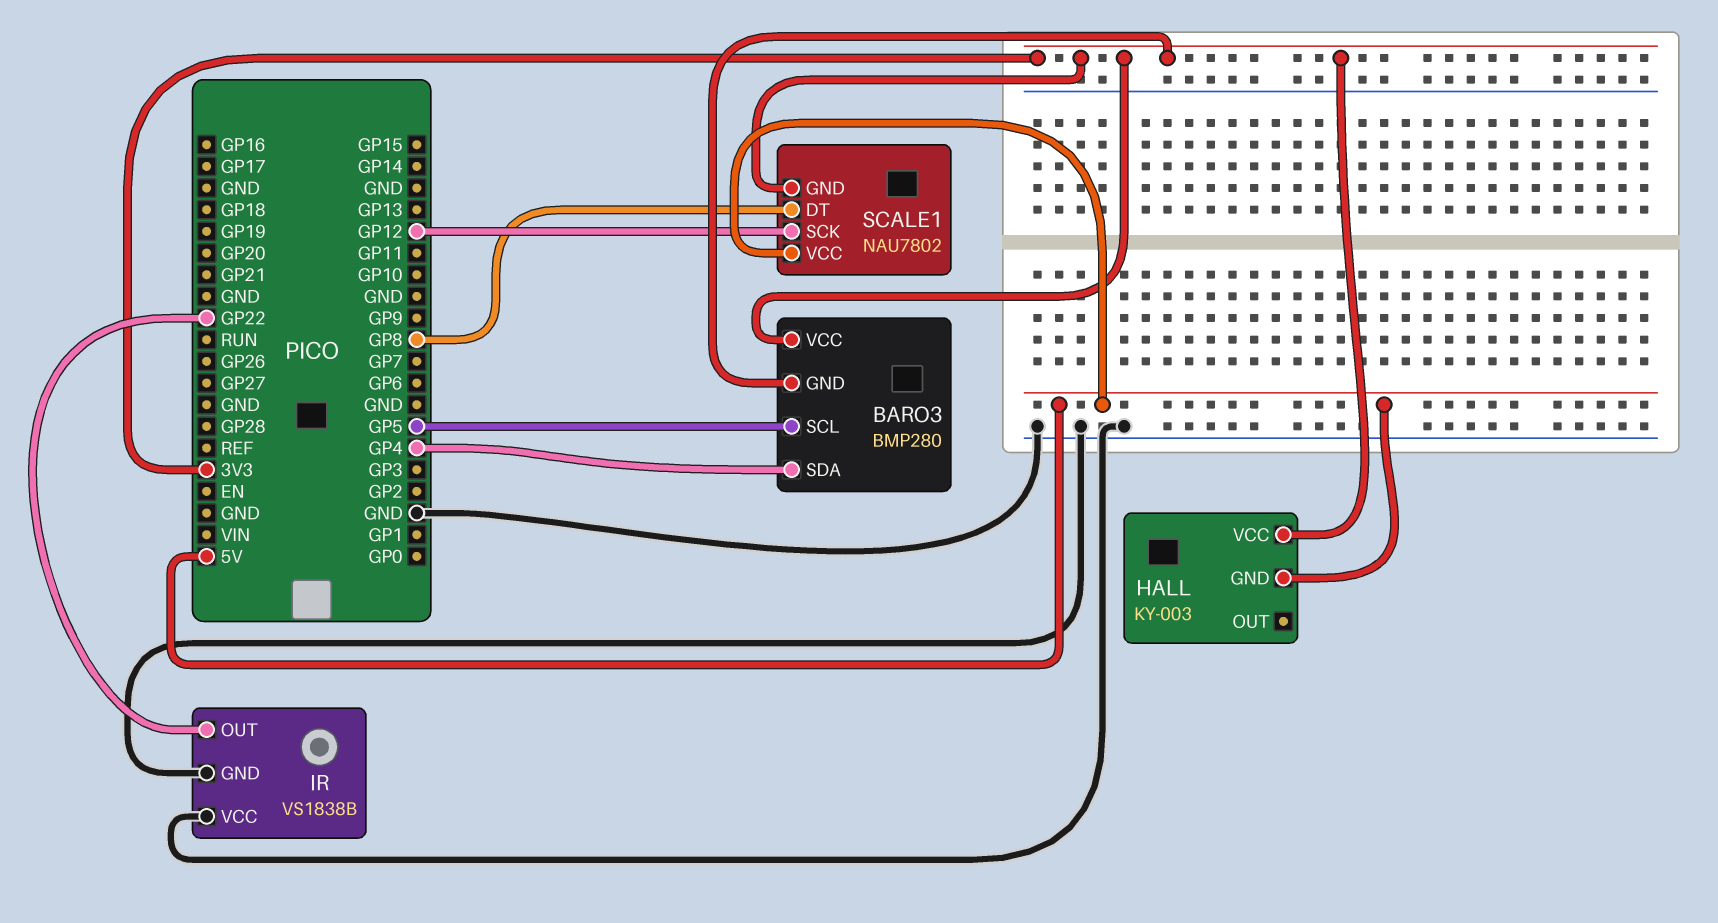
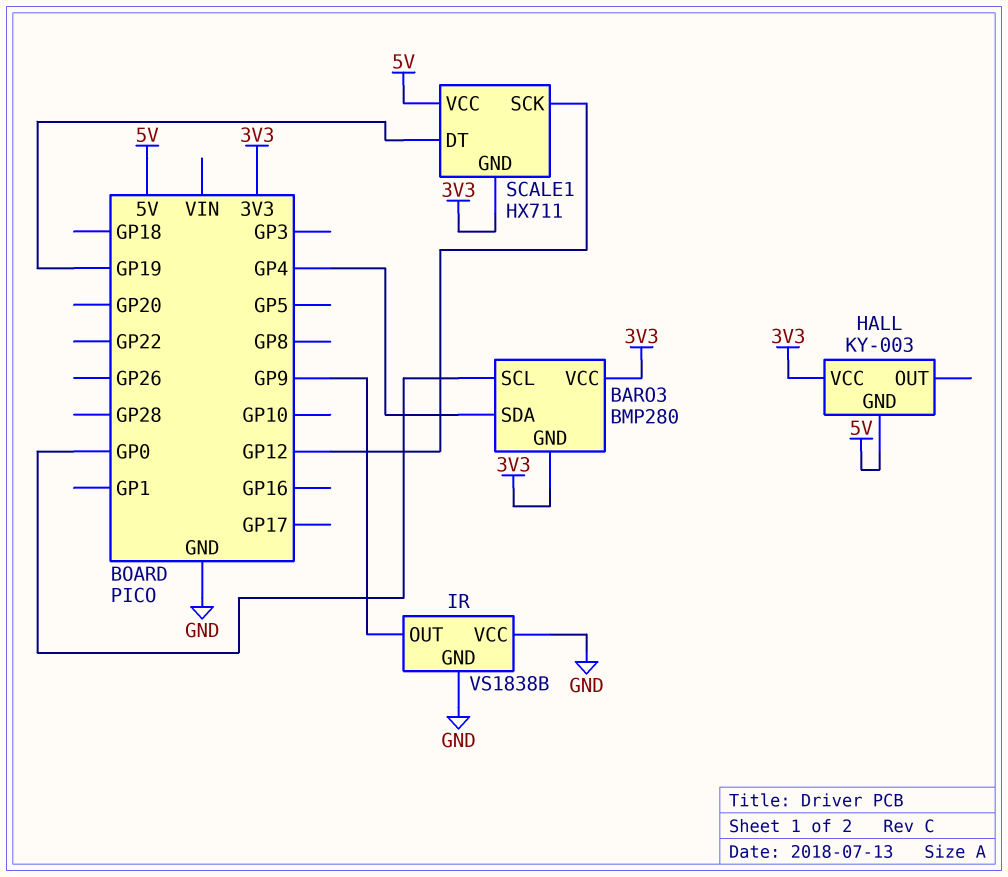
BARO3 pin SCL: GP5 -> GP0
IR pin OUT: GP22 -> GP9
SCALE1: NAU7802 -> HX711
SCALE1 pin DT: GP8 -> GP19

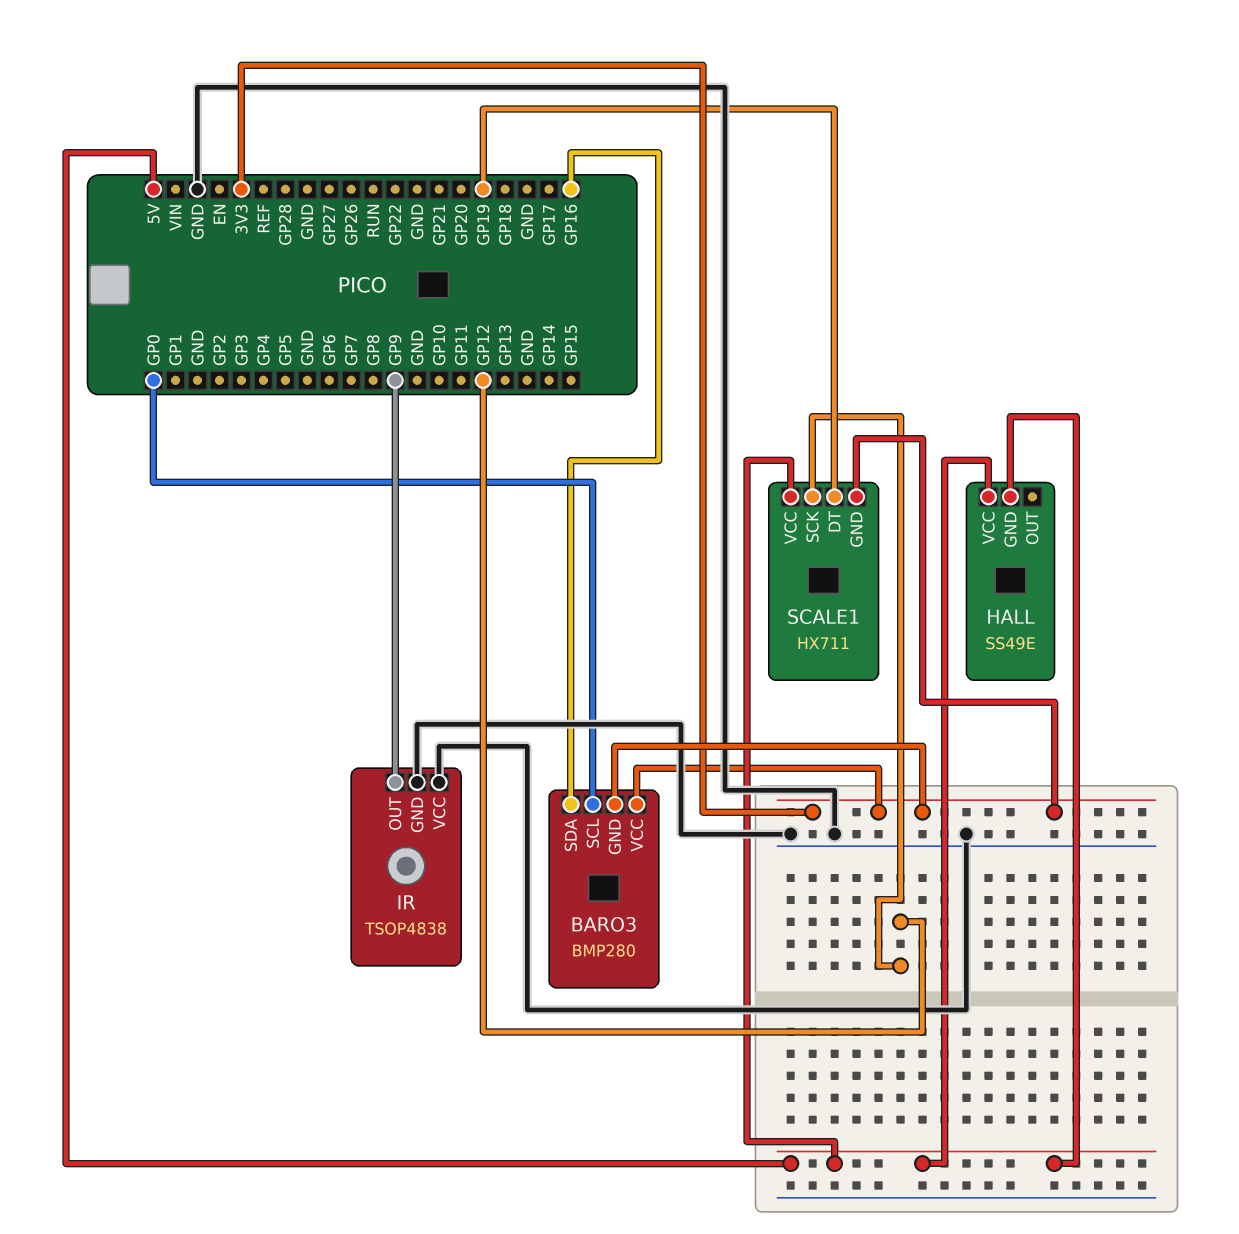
BARO3 pin SDA: GP4 -> GP16
HALL: KY-003 -> SS49E
HALL pin VCC: 3V3 -> 5V
IR: VS1838B -> TSOP4838

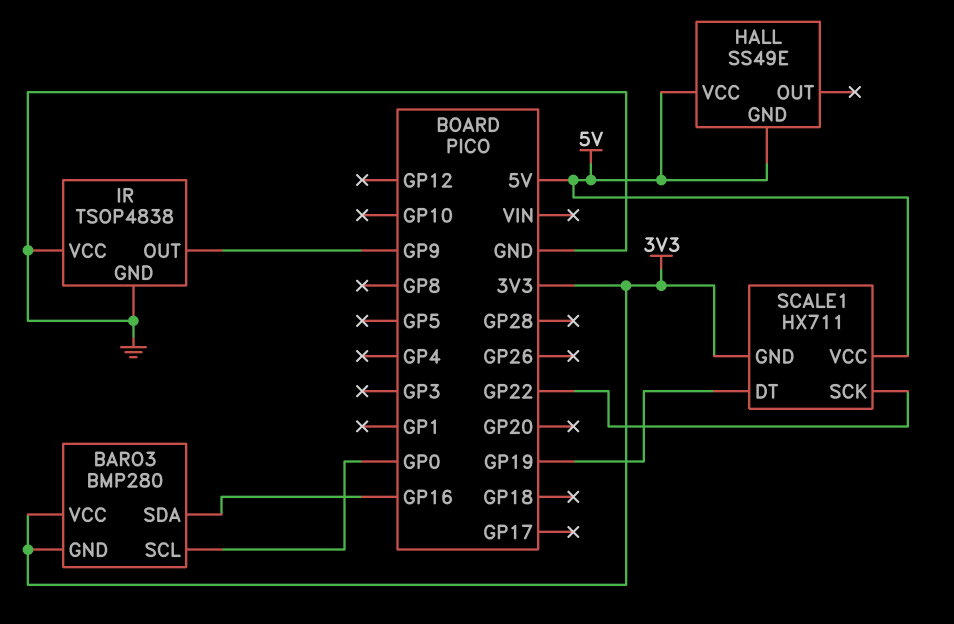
SCALE1 pin SCK: GP12 -> GP22

